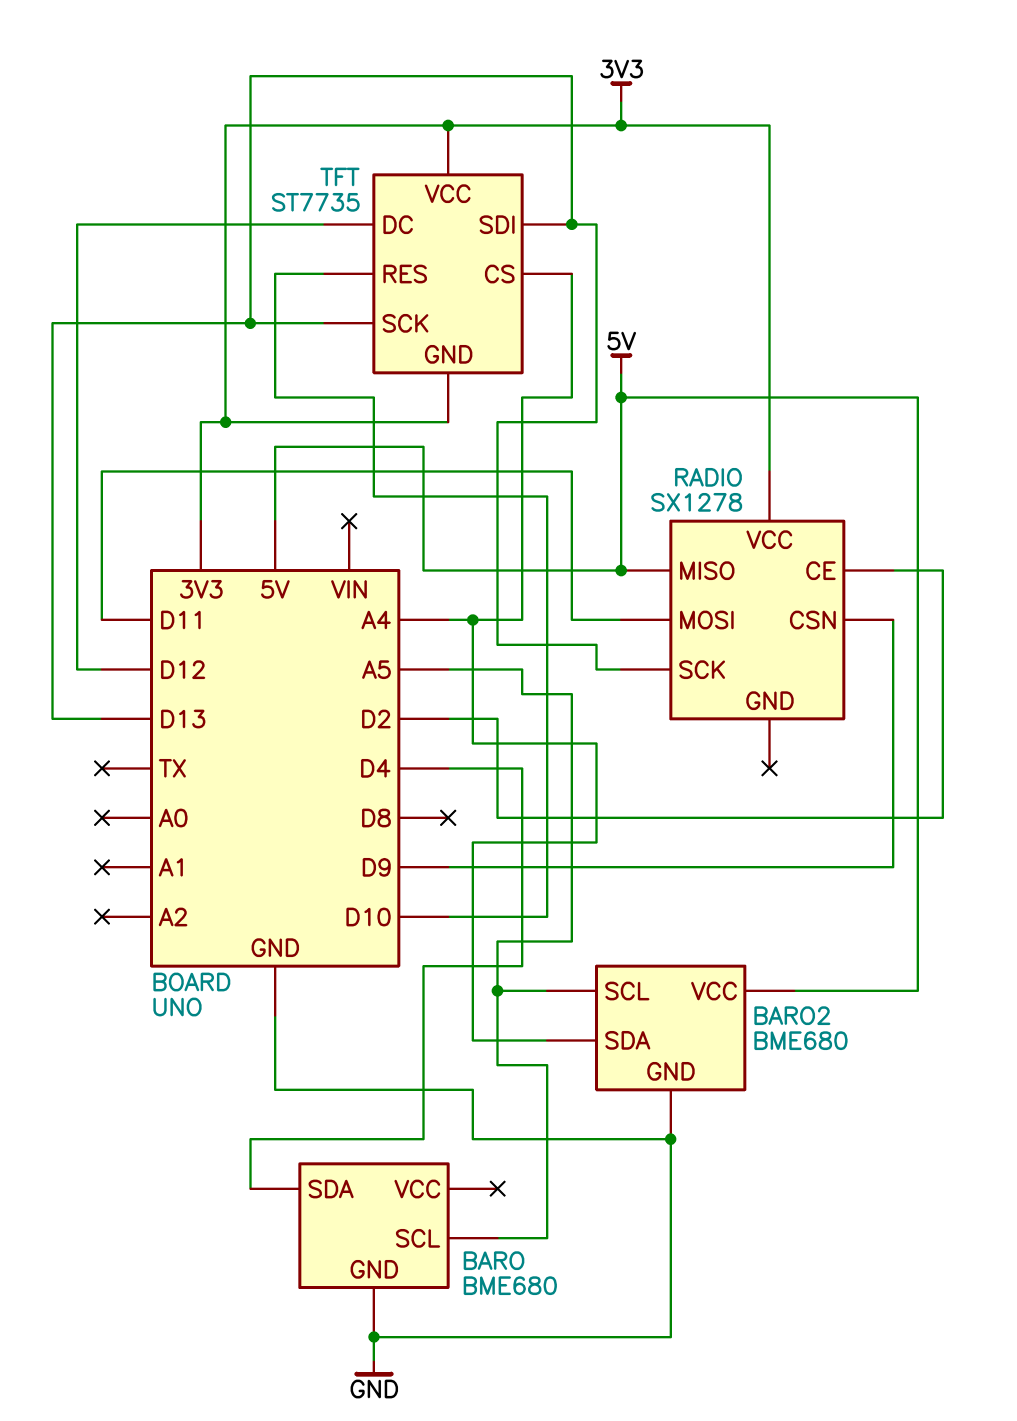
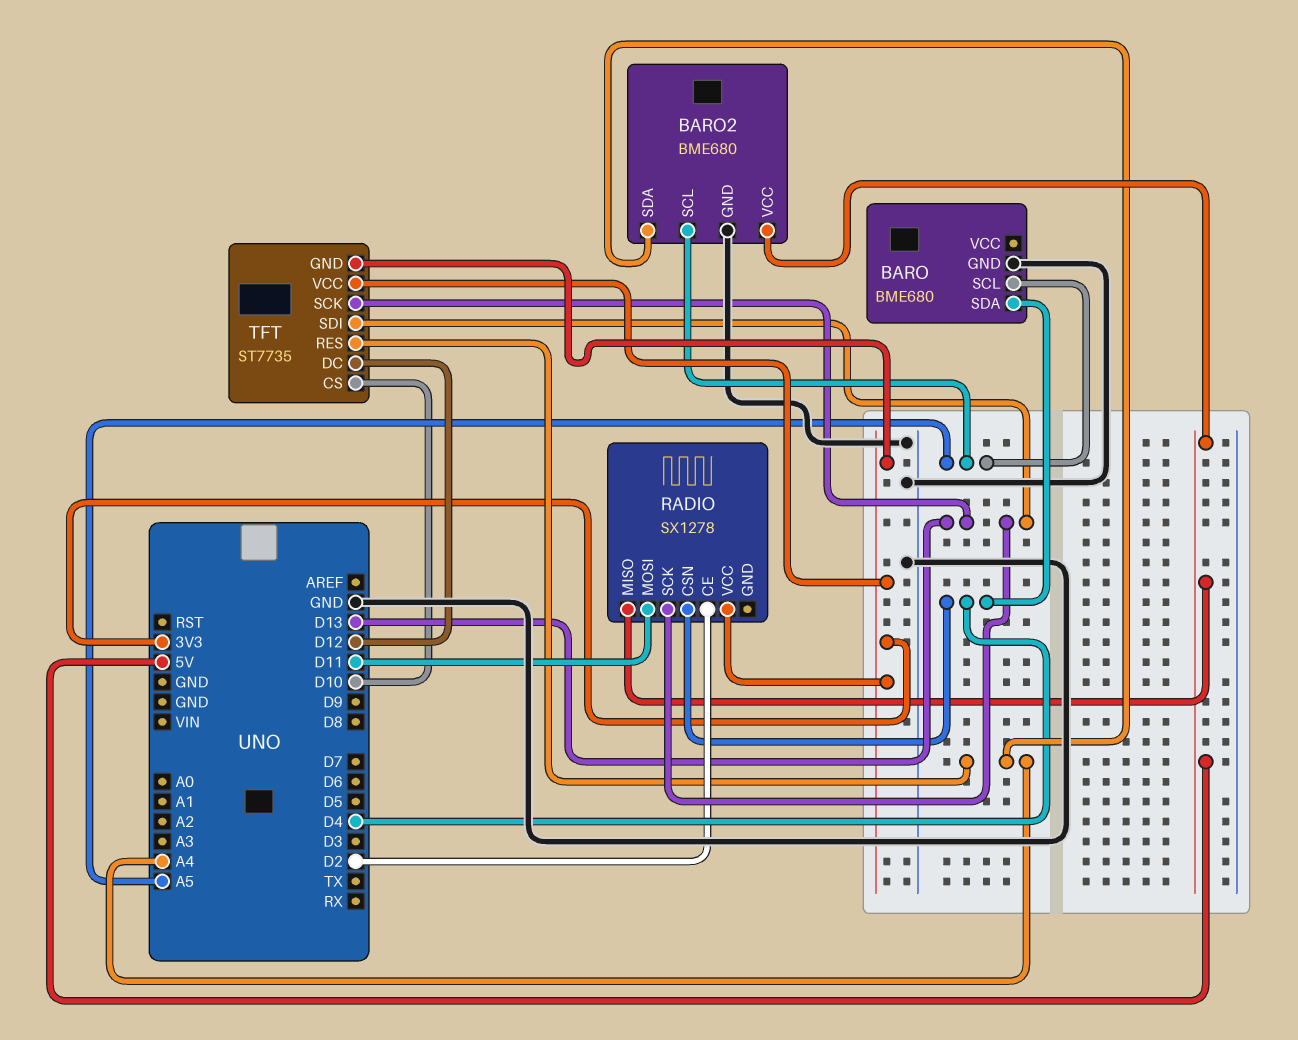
RADIO pin CSN: D9 -> D4
TFT pin CS: A4 -> D10
TFT pin RES: D10 -> A4

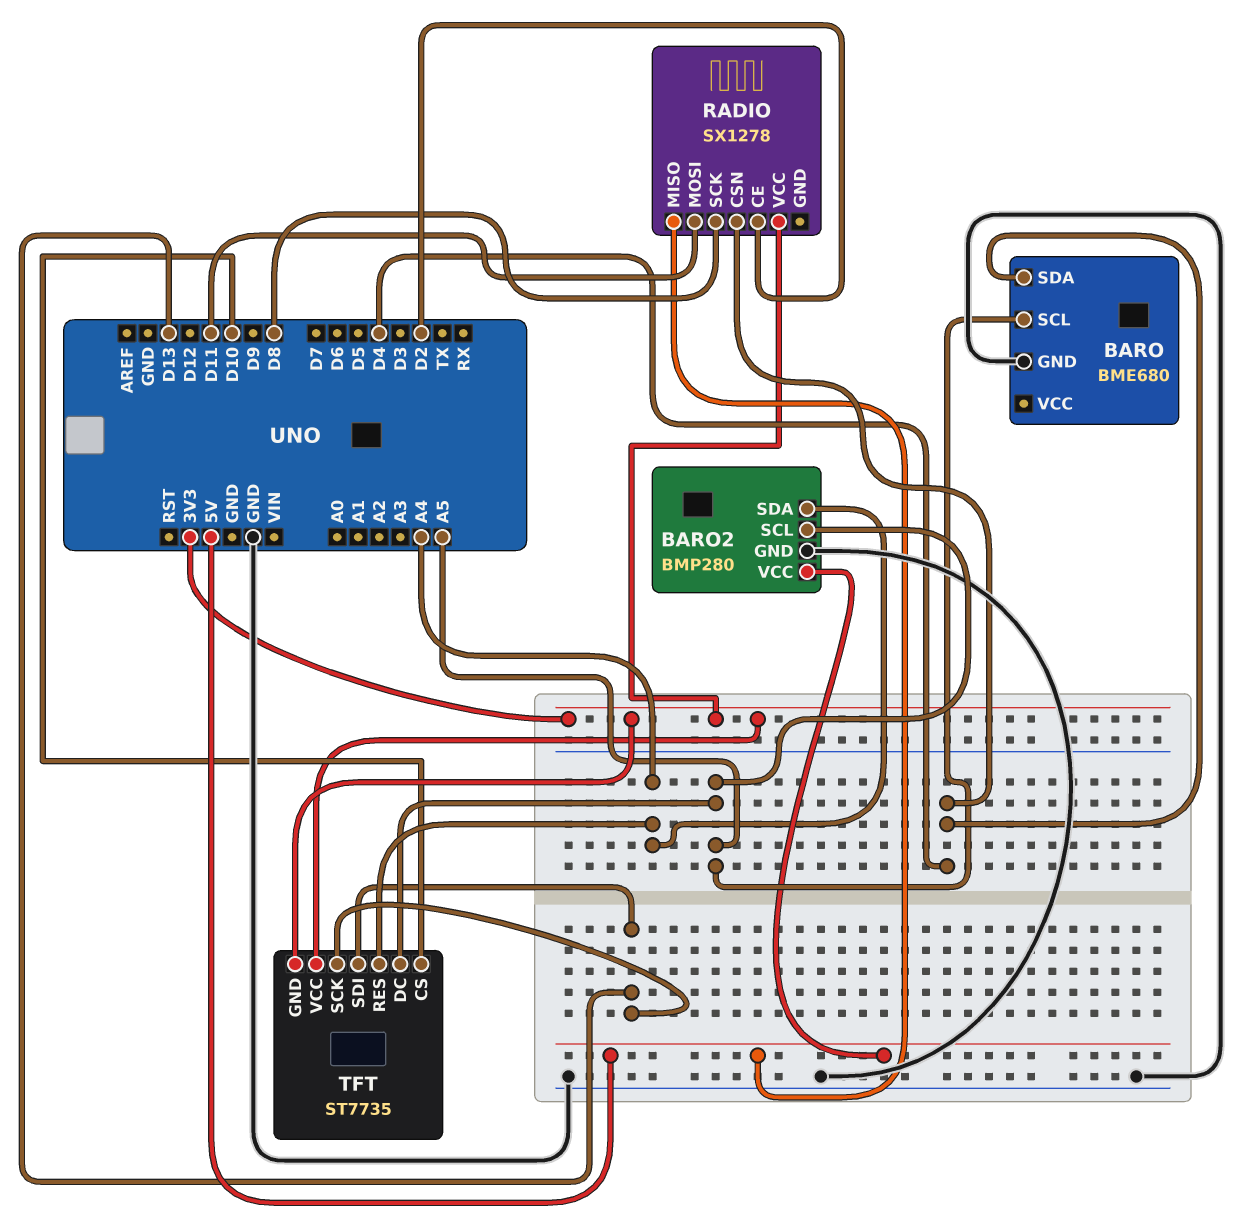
BARO2: BME680 -> BMP280
RADIO pin SCK: D13 -> D8
TFT pin DC: D12 -> A5

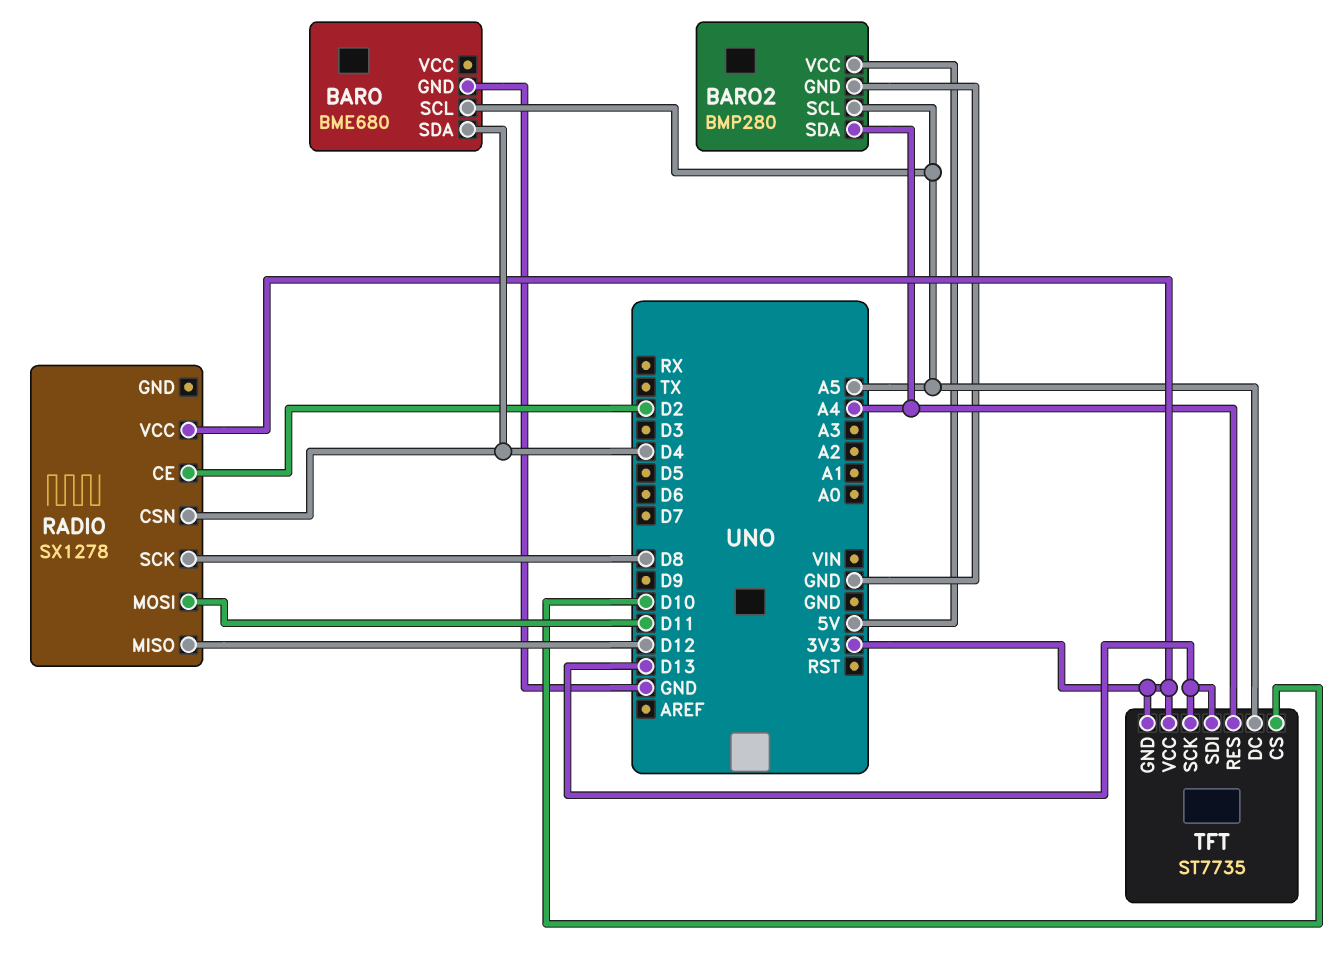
RADIO pin MISO: 5V -> D12

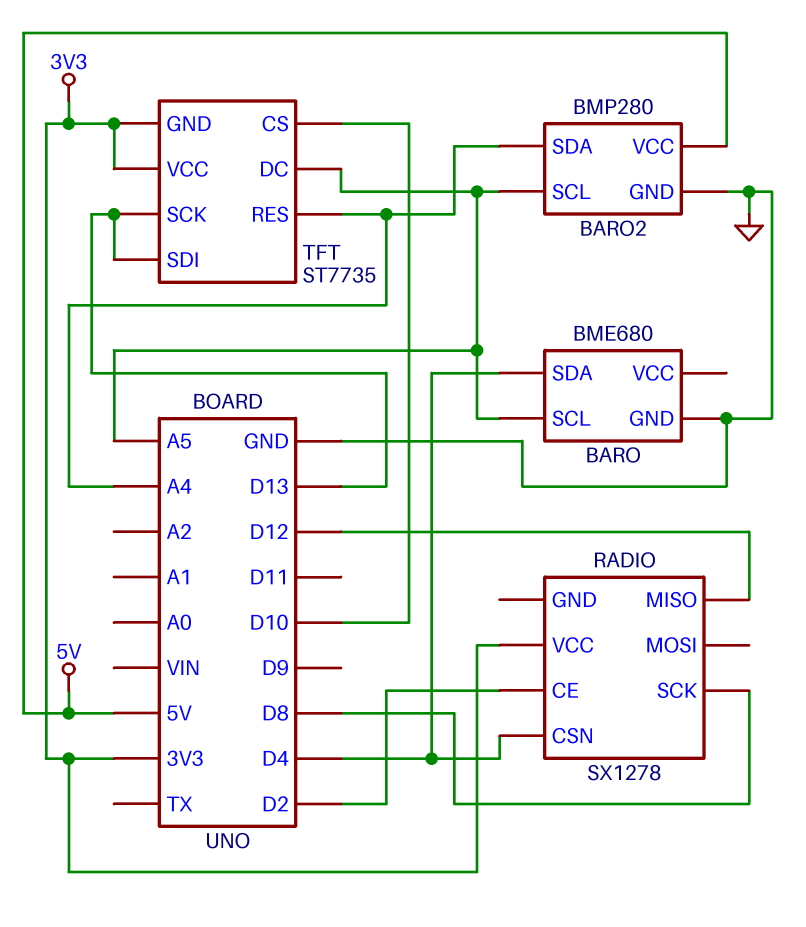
RADIO pin MOSI: D11 -> none

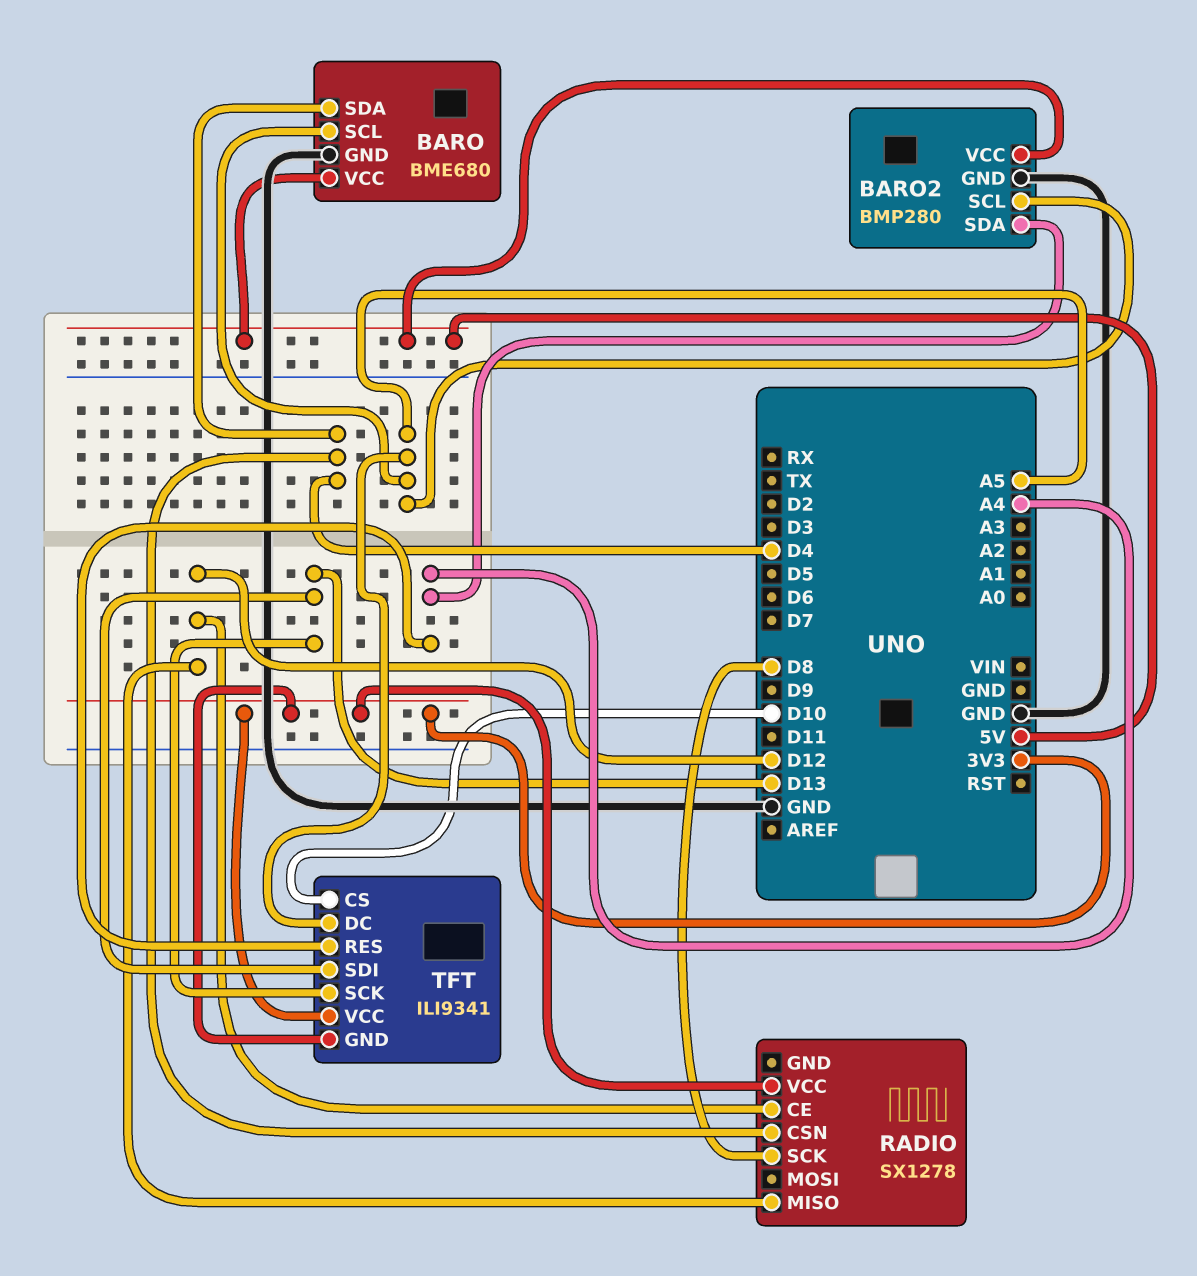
BARO pin VCC: none -> 5V
RADIO pin CE: D2 -> D12
TFT: ST7735 -> ILI9341

